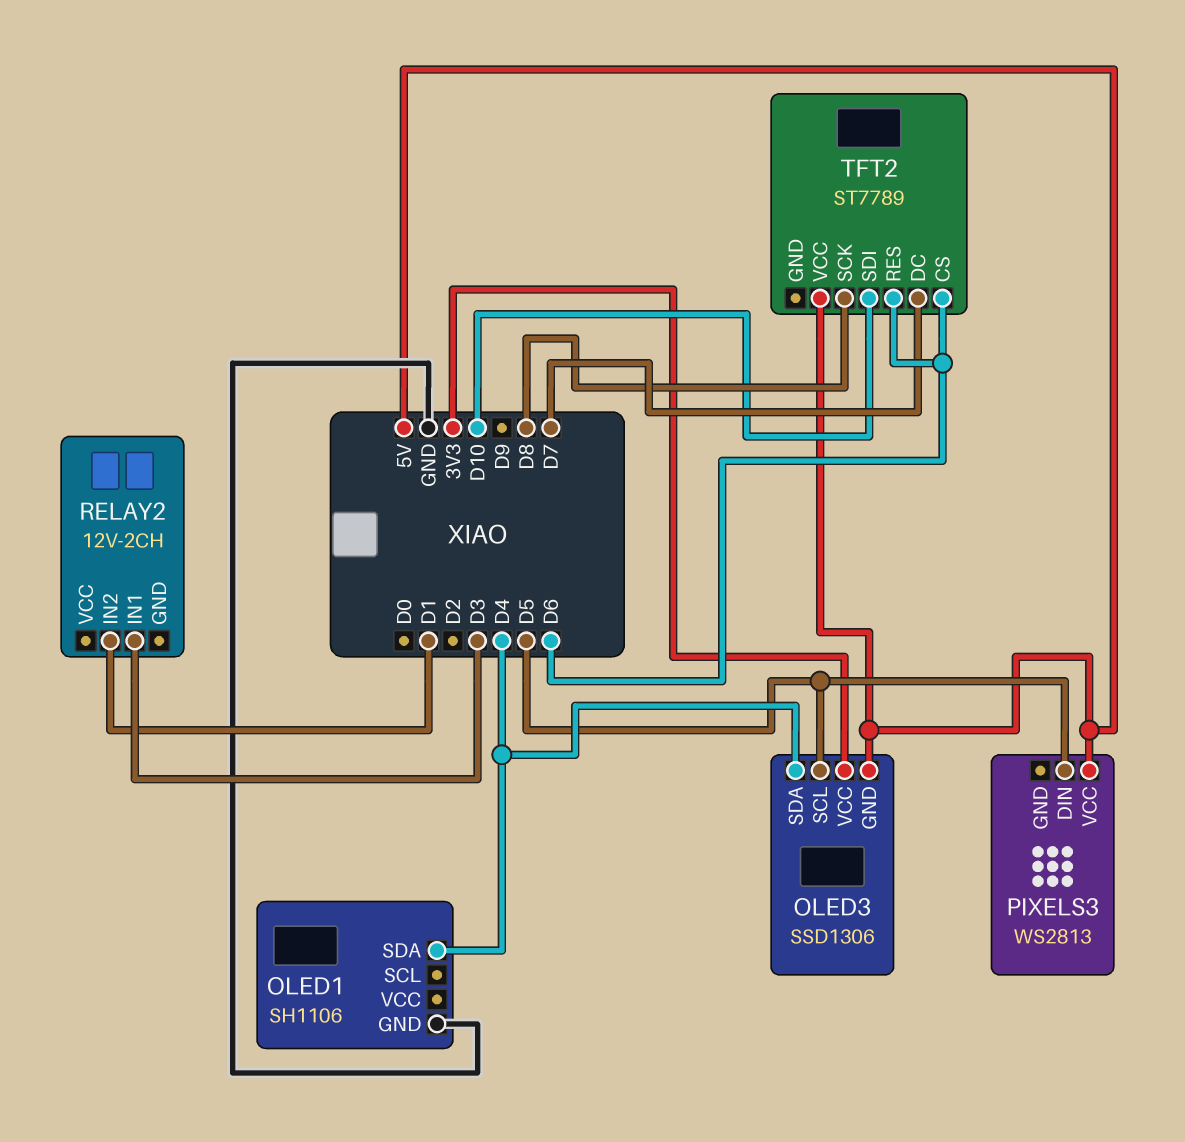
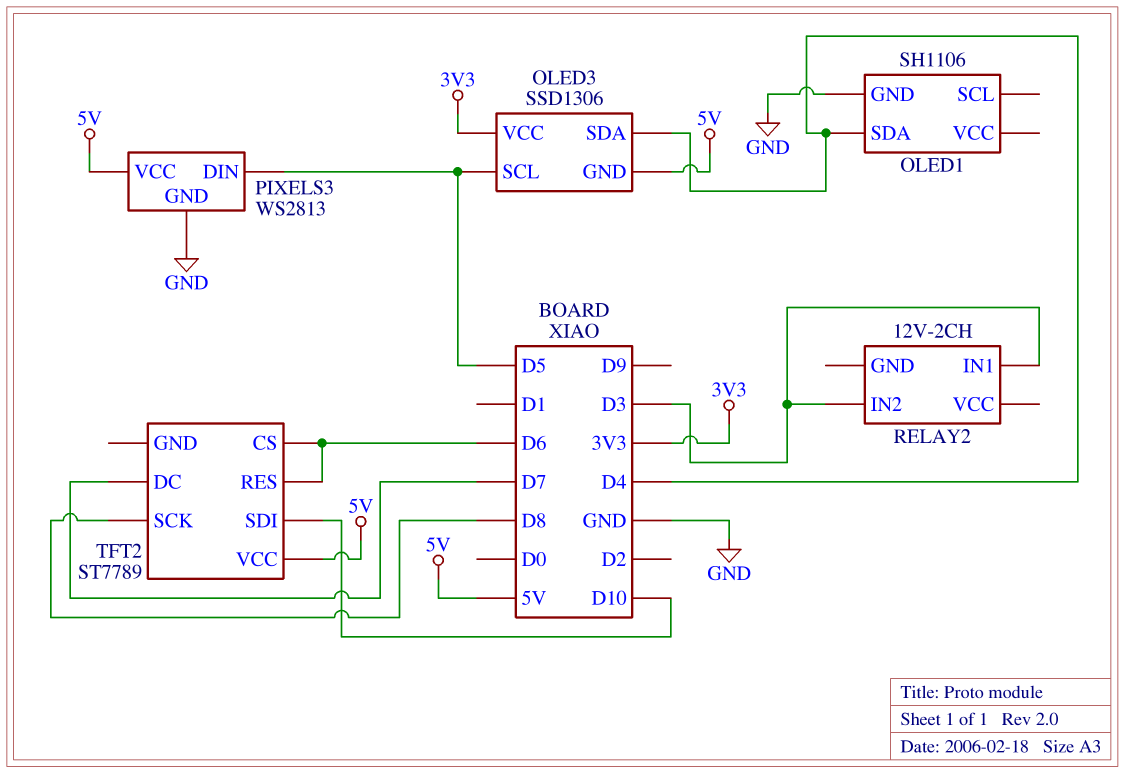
PIXELS3 pin GND: none -> GND
RELAY2 pin IN2: D1 -> D3

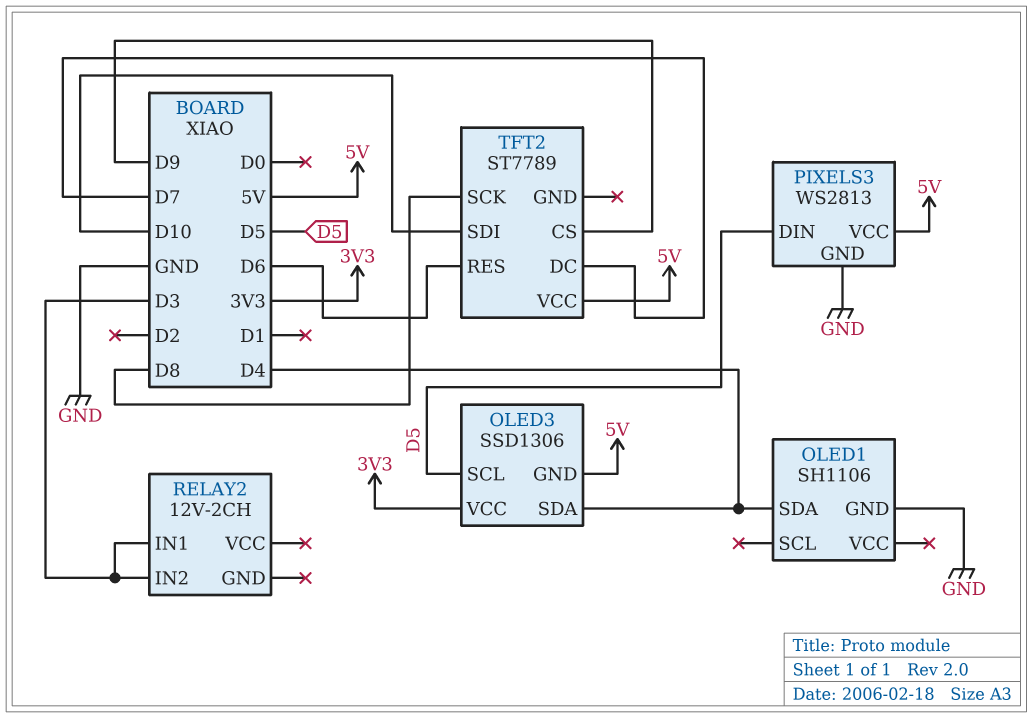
TFT2 pin CS: D6 -> D9

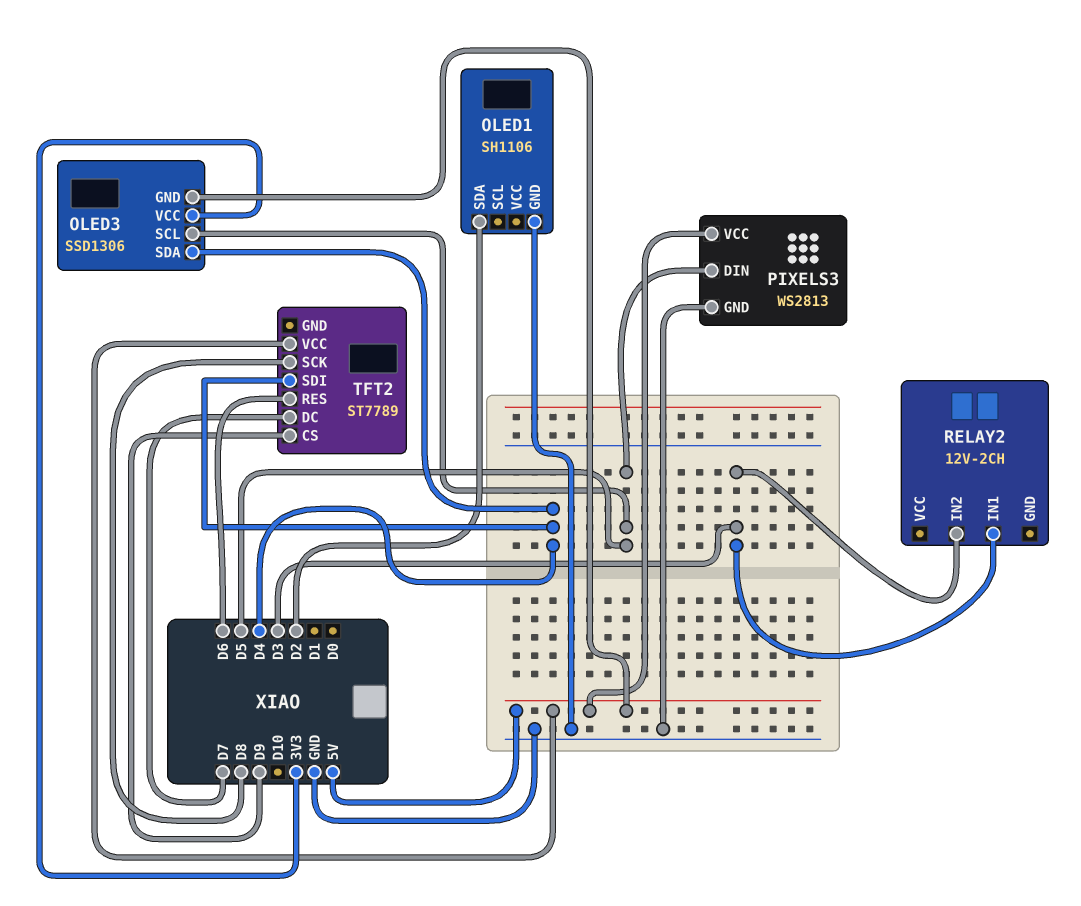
OLED1 pin SDA: D4 -> D2
TFT2 pin SDI: D10 -> D4

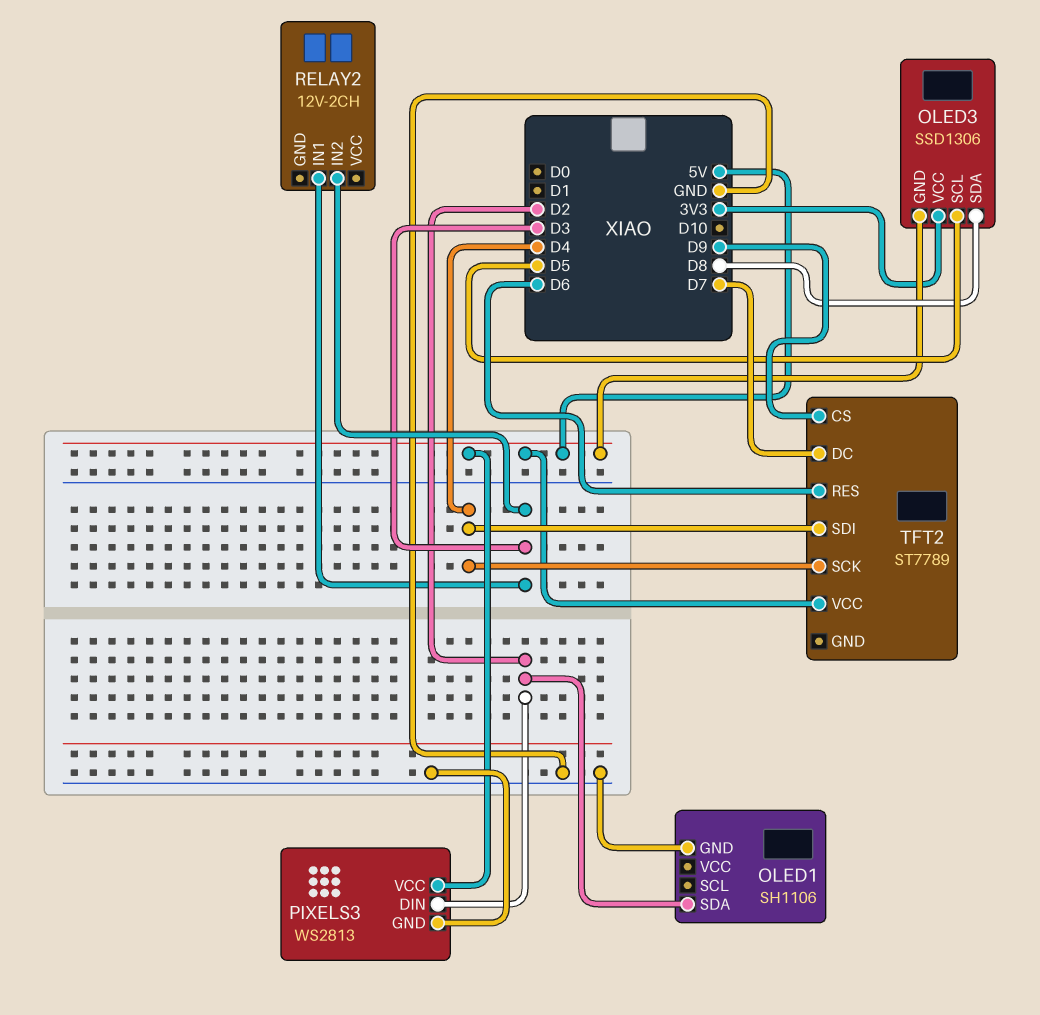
OLED3 pin SDA: D4 -> D8
PIXELS3 pin DIN: D5 -> D2
TFT2 pin SCK: D8 -> D4

